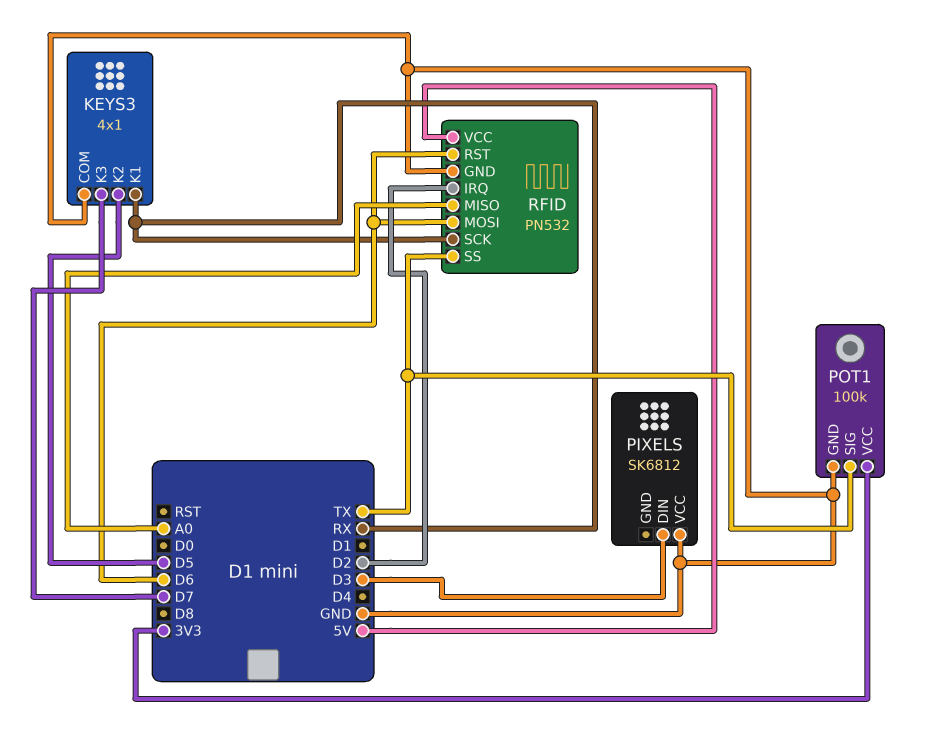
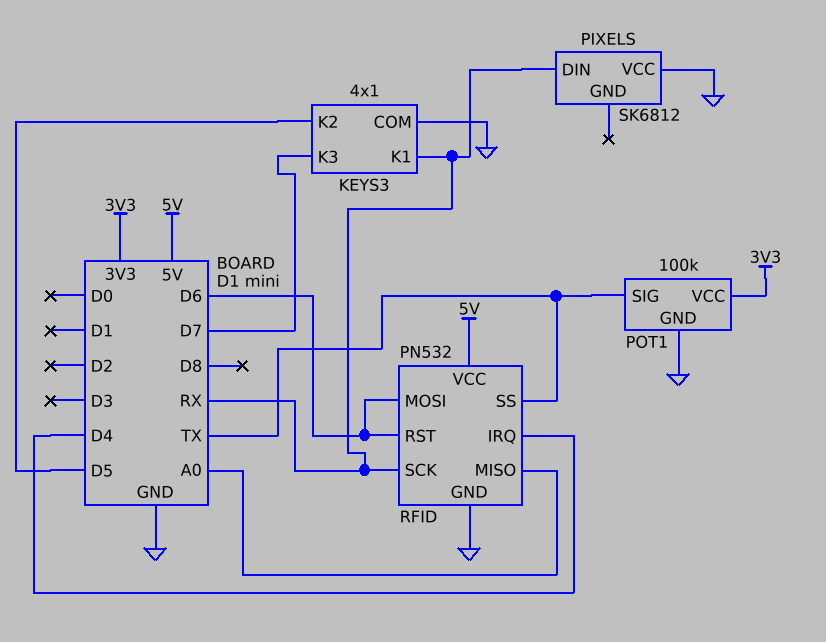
PIXELS pin DIN: D3 -> RX
RFID pin IRQ: D2 -> D4

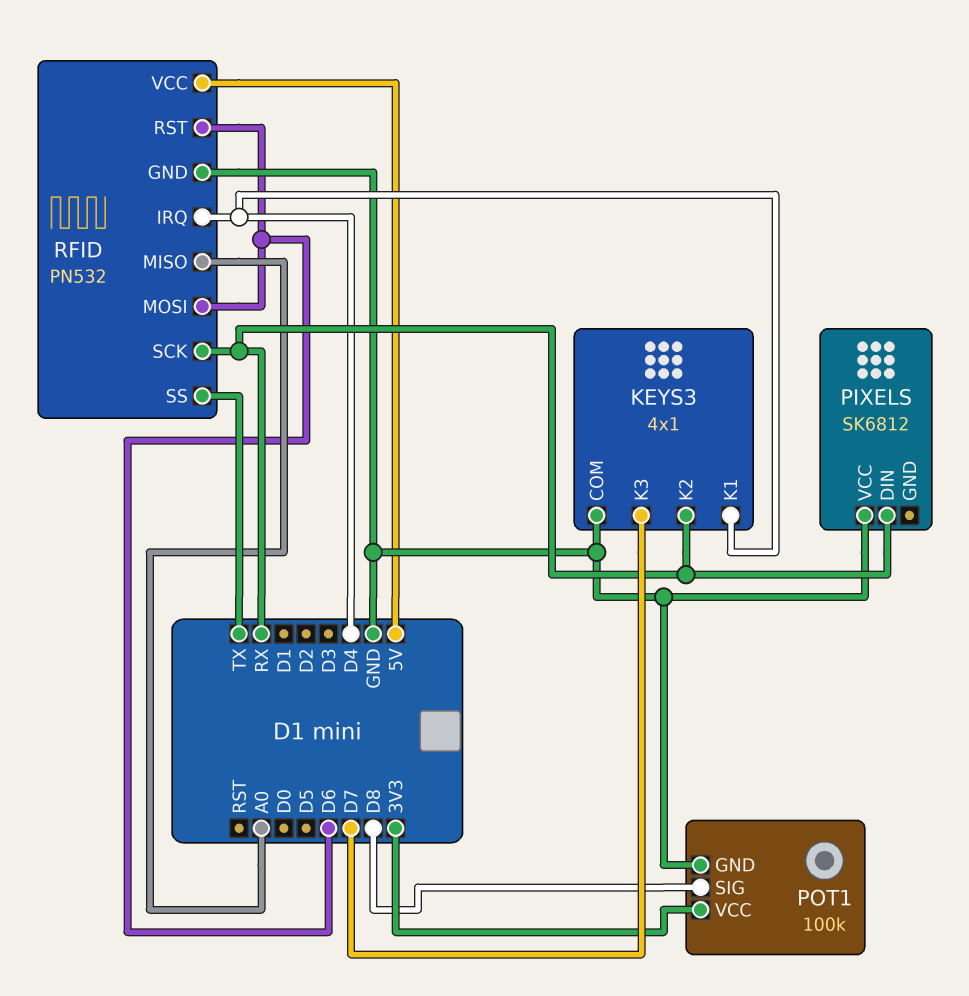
KEYS3 pin K1: RX -> D4
KEYS3 pin K2: D5 -> RX
POT1 pin SIG: TX -> D8

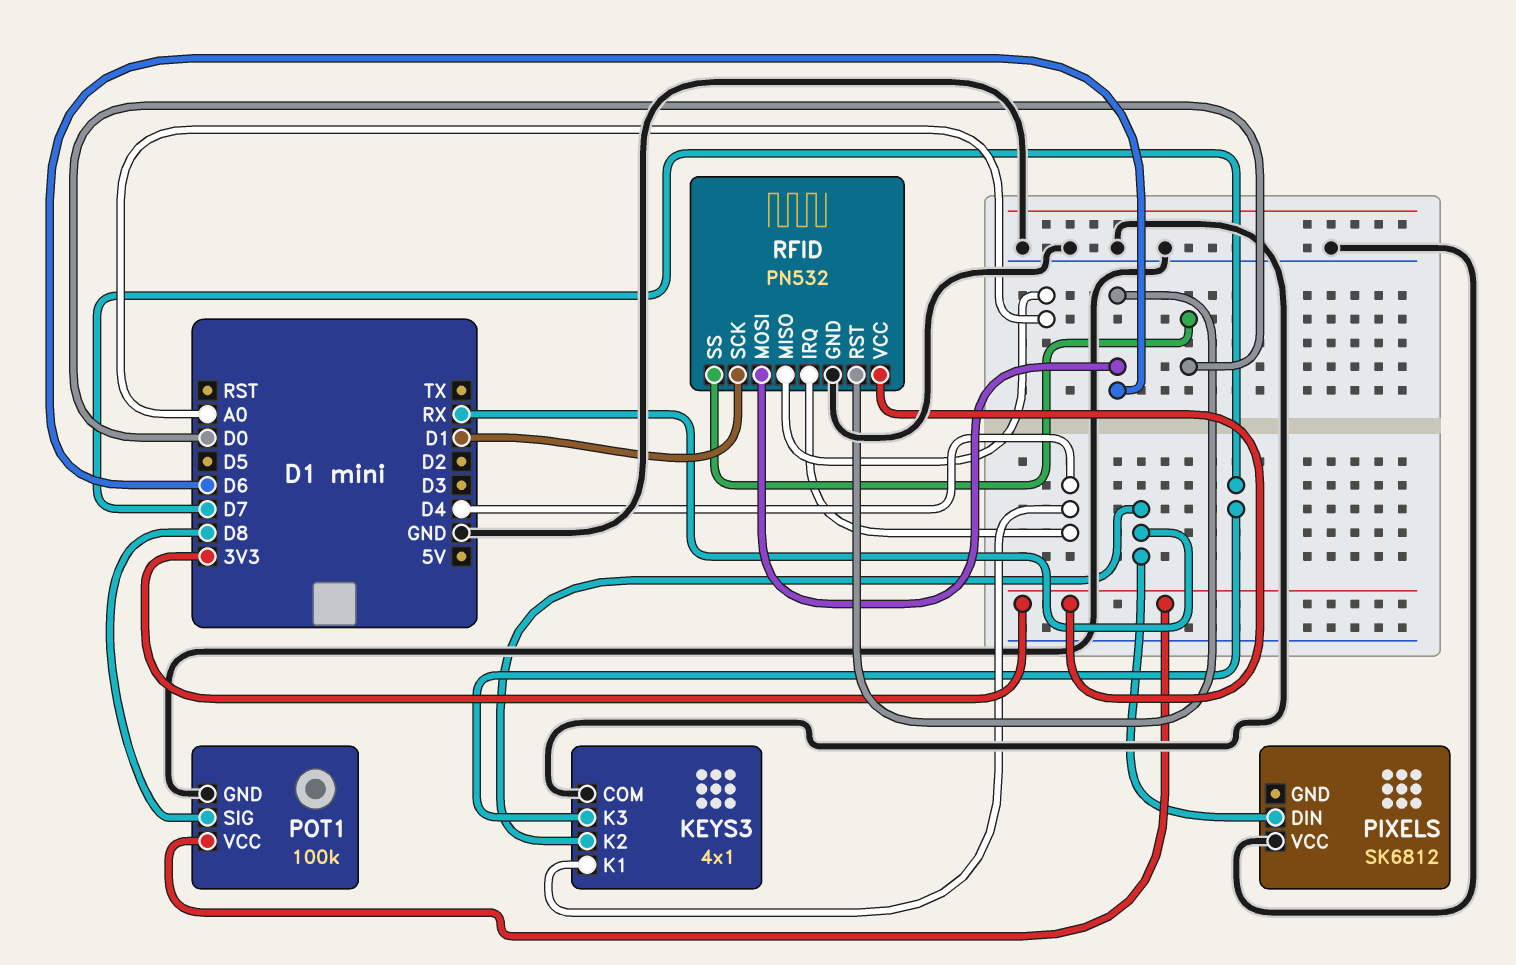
RFID pin SCK: RX -> D1
RFID pin SS: TX -> D0
RFID pin VCC: 5V -> 3V3

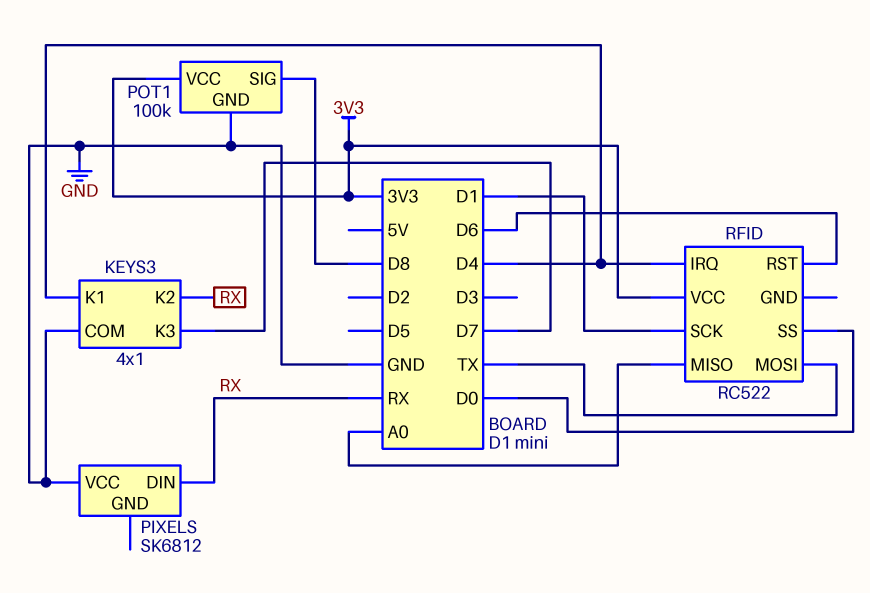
RFID: PN532 -> RC522
RFID pin GND: GND -> none
RFID pin MOSI: D6 -> TX

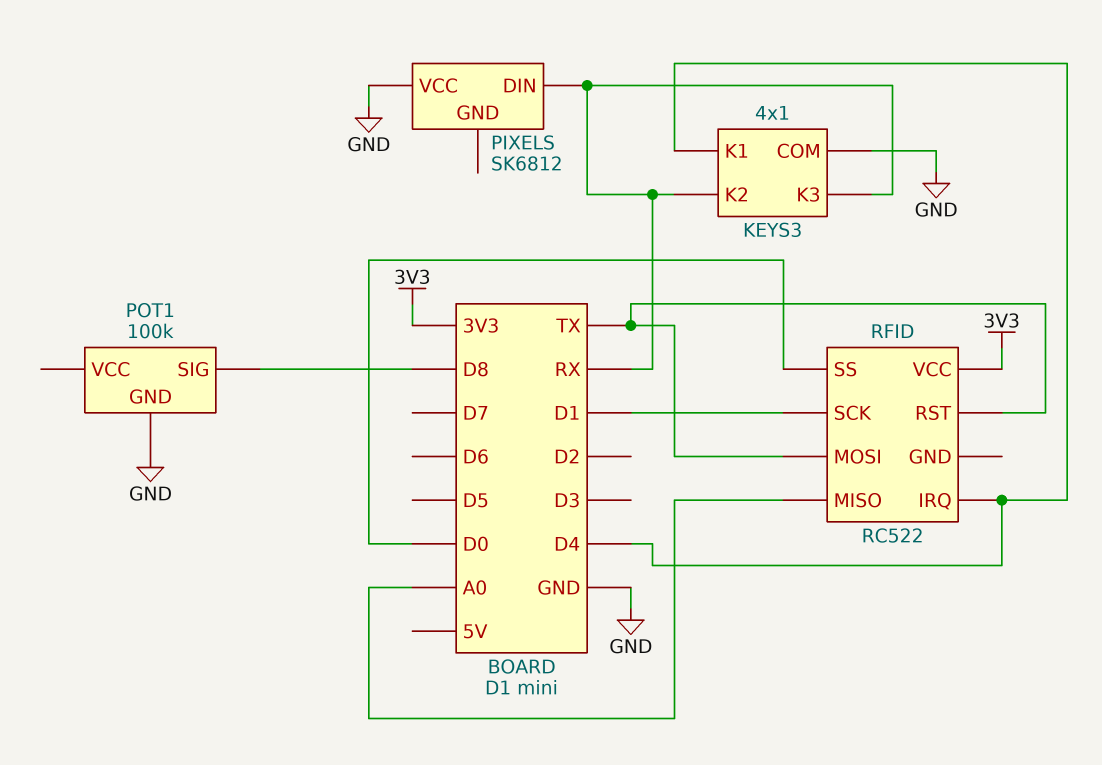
KEYS3 pin K3: D7 -> RX
POT1 pin VCC: 3V3 -> none
RFID pin RST: D6 -> TX

